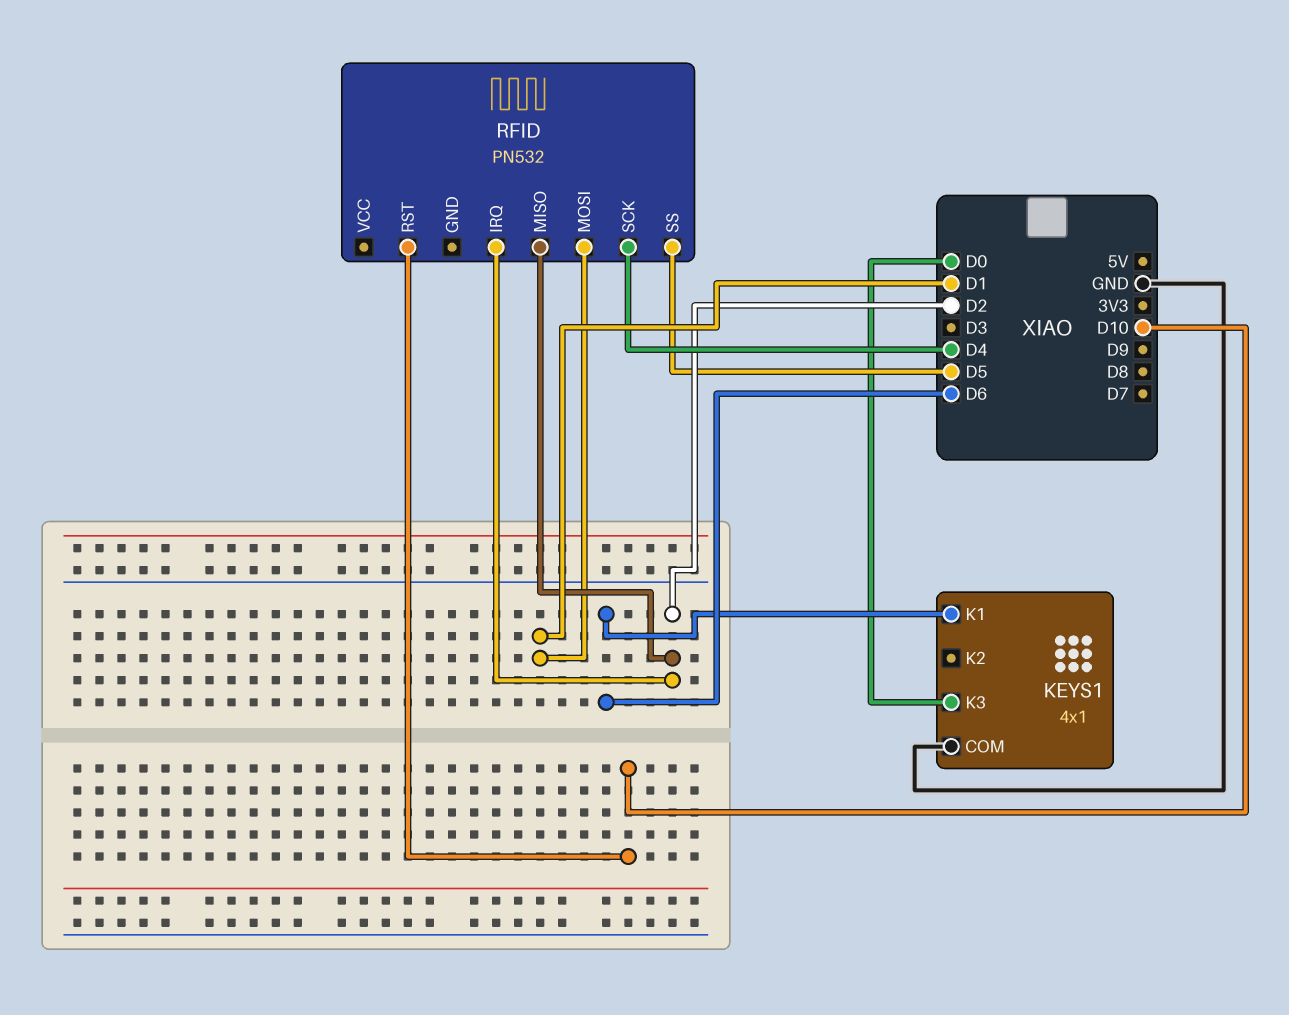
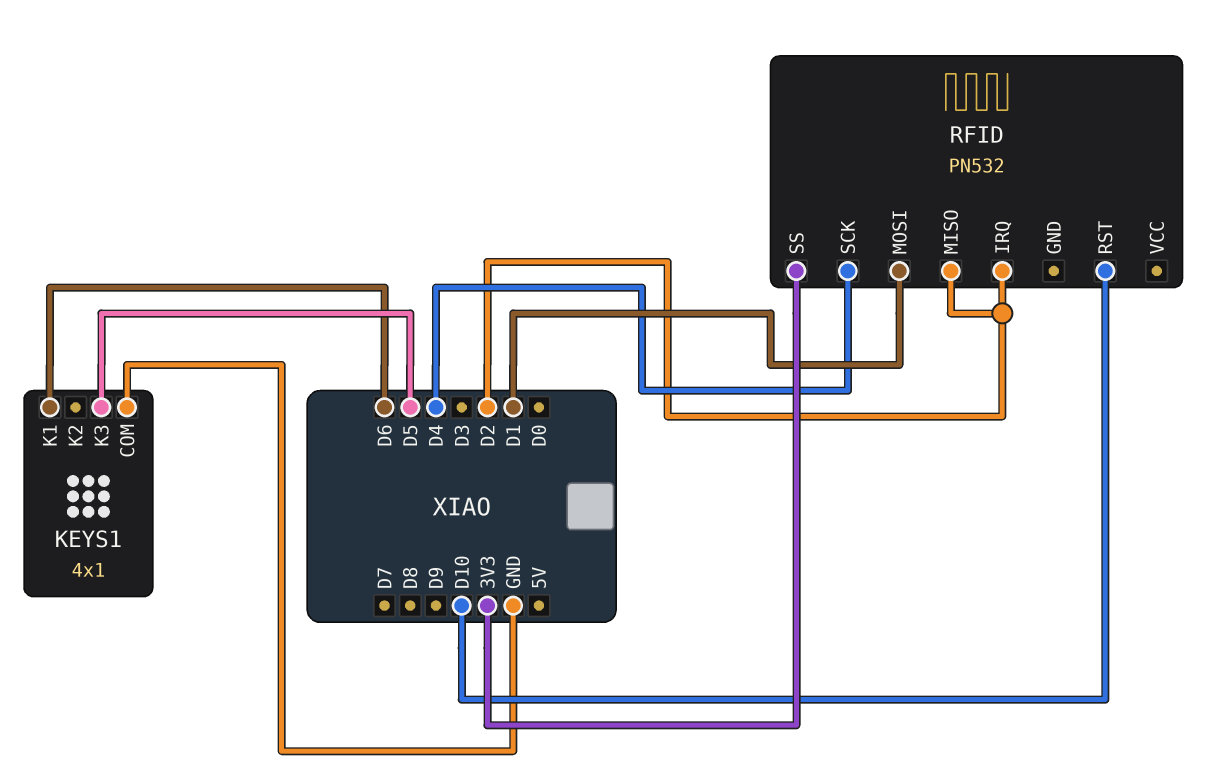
KEYS1 pin K3: D0 -> D5
RFID pin SS: D5 -> 3V3

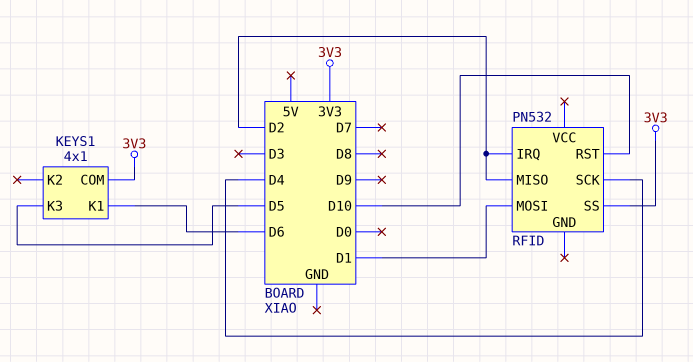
KEYS1 pin COM: GND -> 3V3

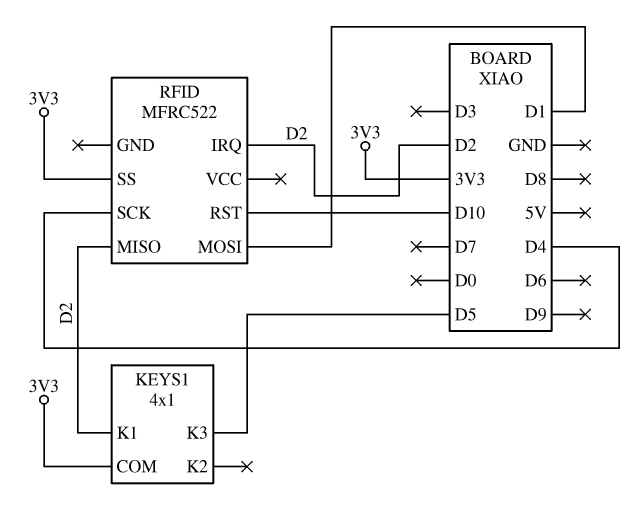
KEYS1 pin K1: D6 -> D2
RFID: PN532 -> MFRC522

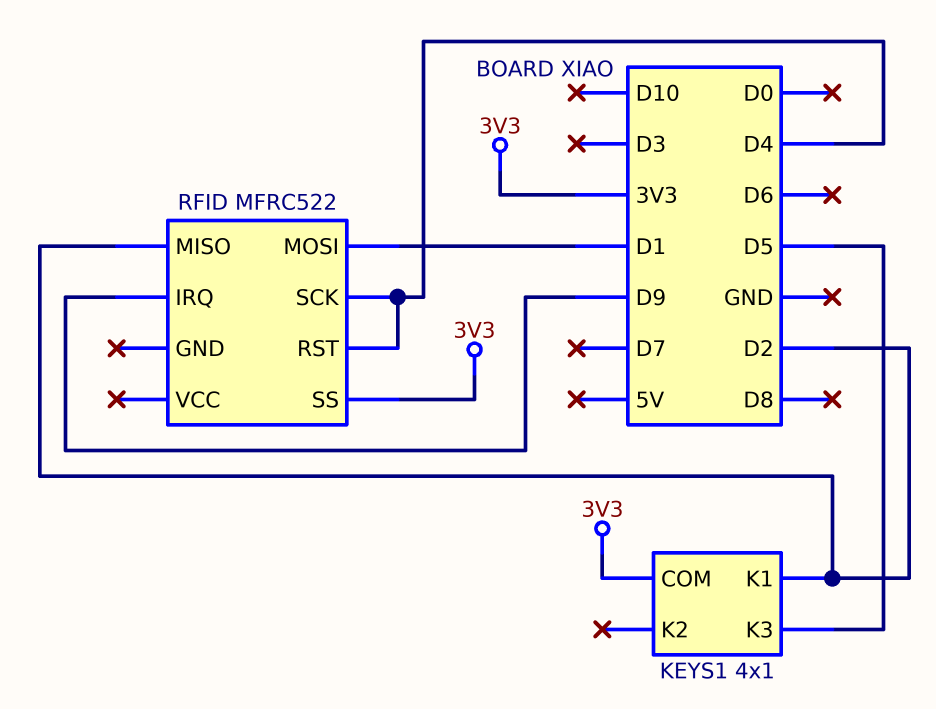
RFID pin IRQ: D2 -> D9
RFID pin RST: D10 -> D4

